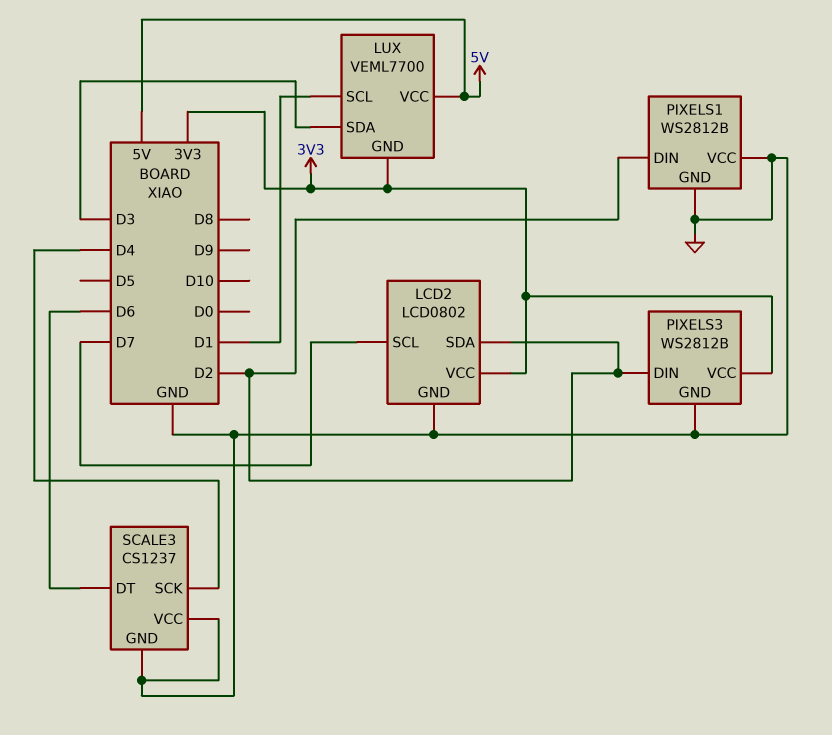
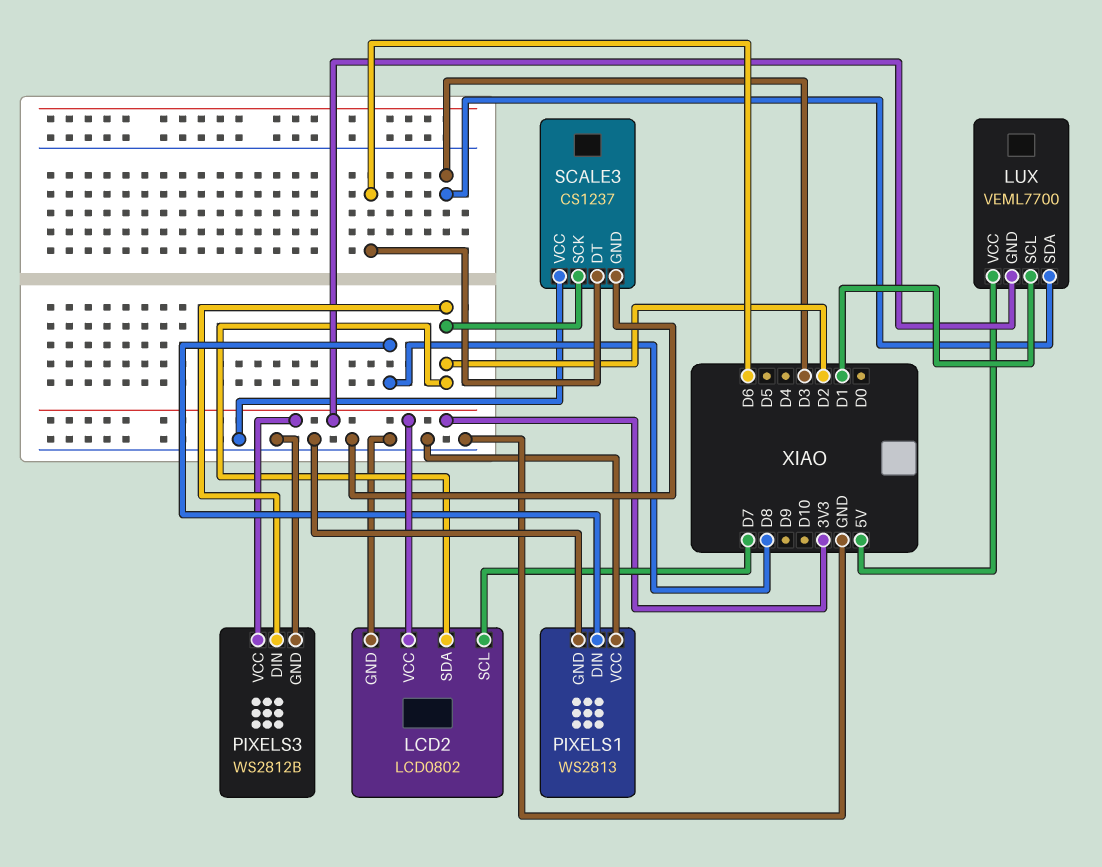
PIXELS1: WS2812B -> WS2813
PIXELS1 pin DIN: D2 -> D8
SCALE3 pin SCK: D4 -> D2

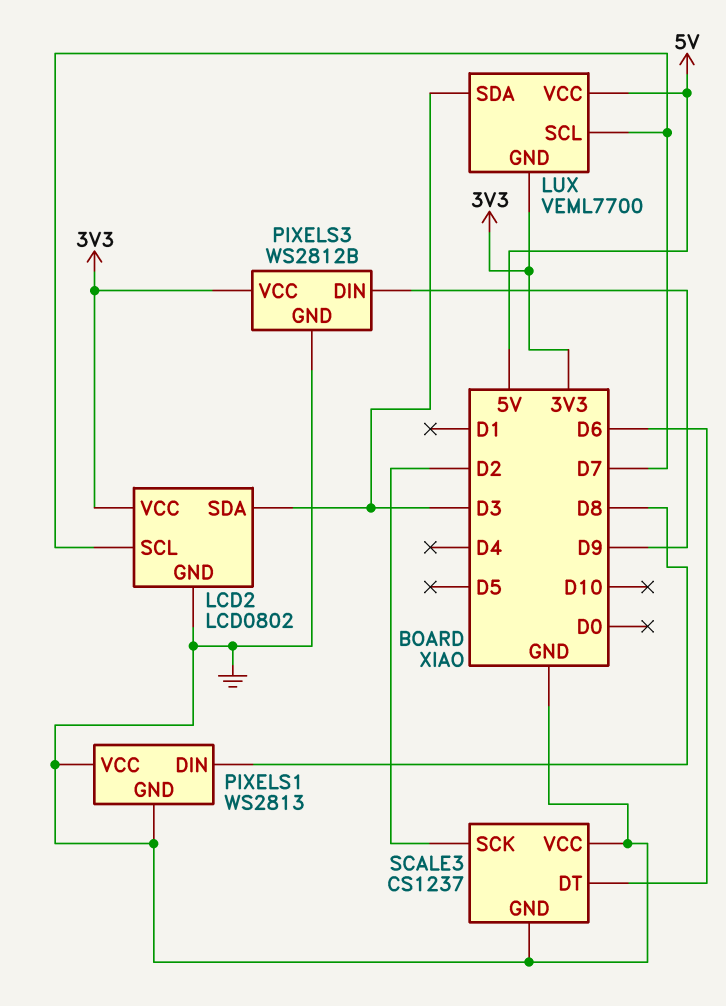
LCD2 pin SDA: D2 -> D3
LUX pin SCL: D1 -> D7
PIXELS3 pin DIN: D2 -> D9

